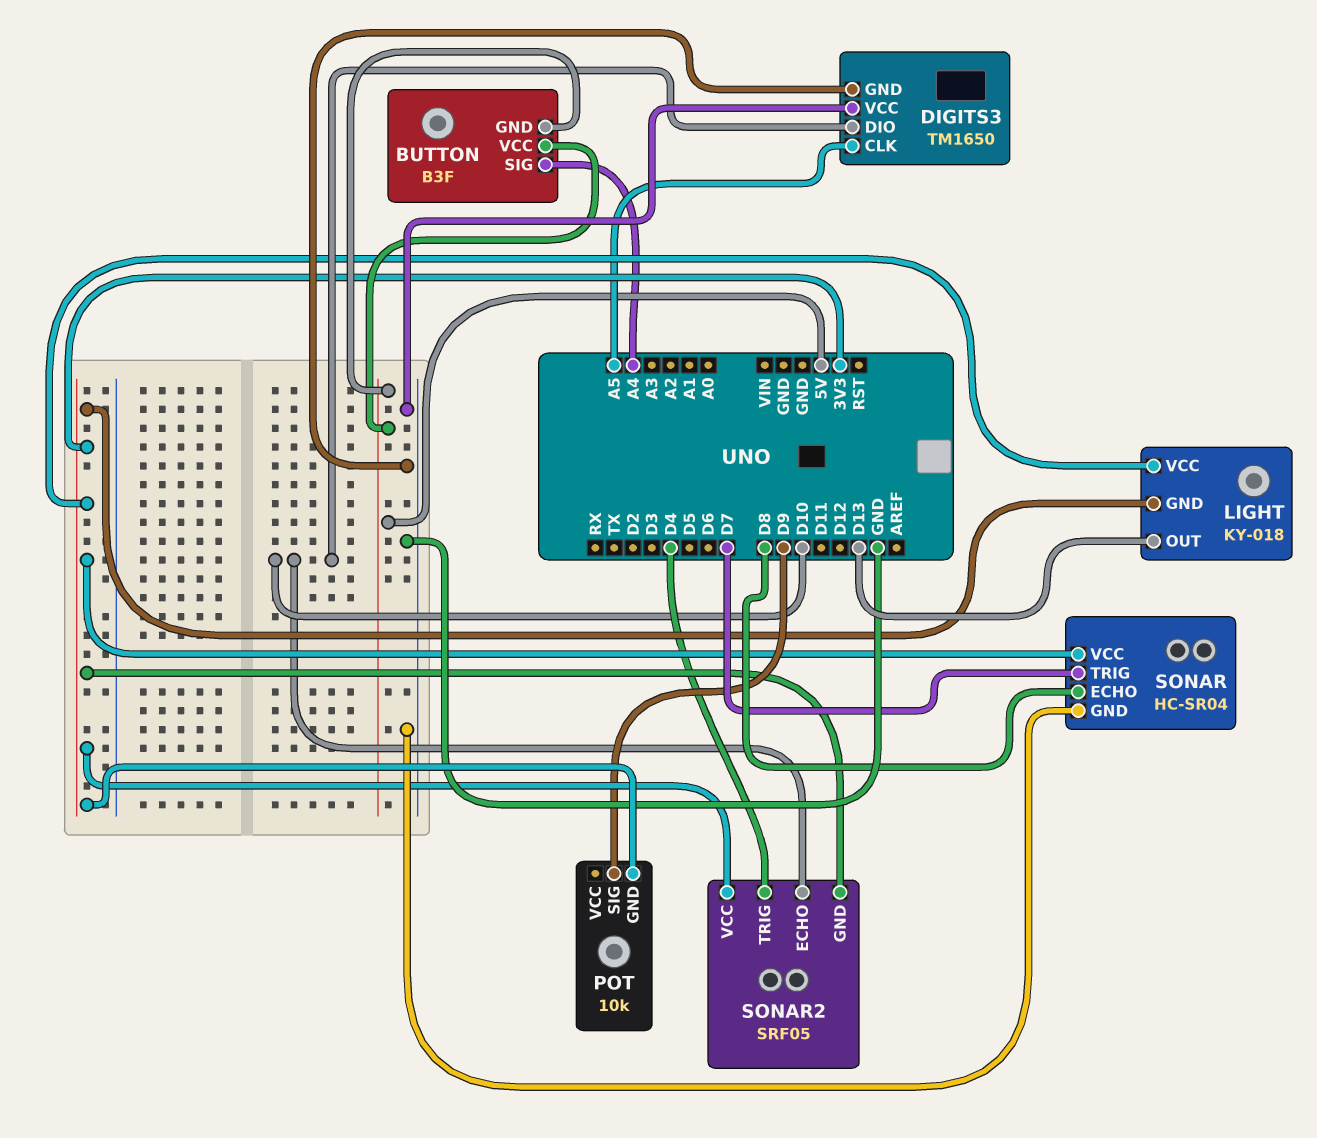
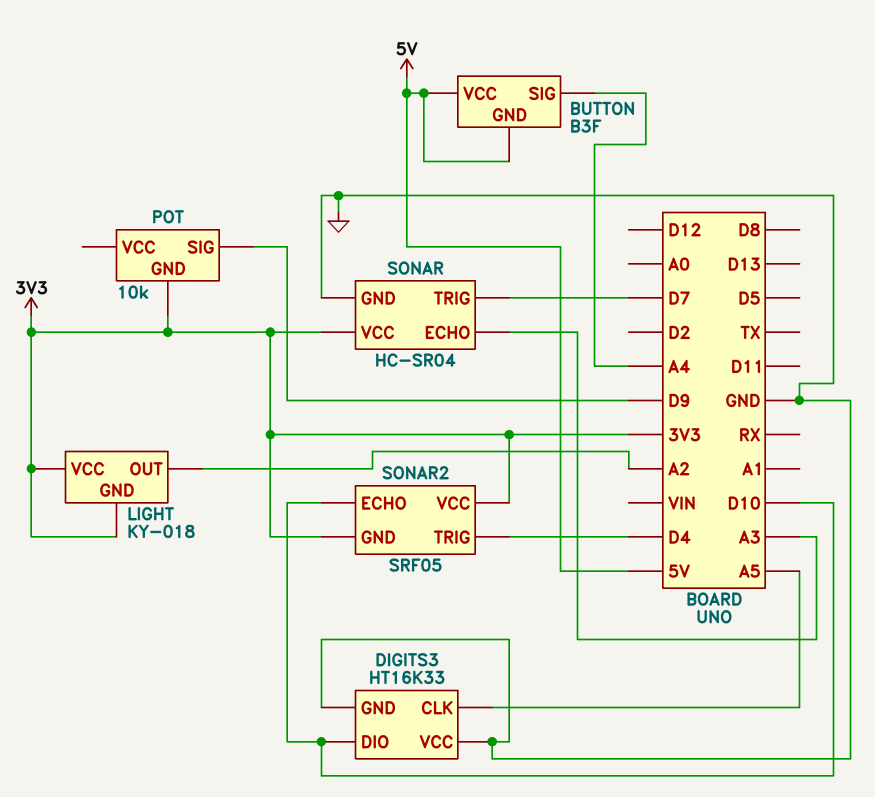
DIGITS3: TM1650 -> HT16K33
LIGHT pin OUT: D13 -> A2
SONAR pin ECHO: D8 -> A3

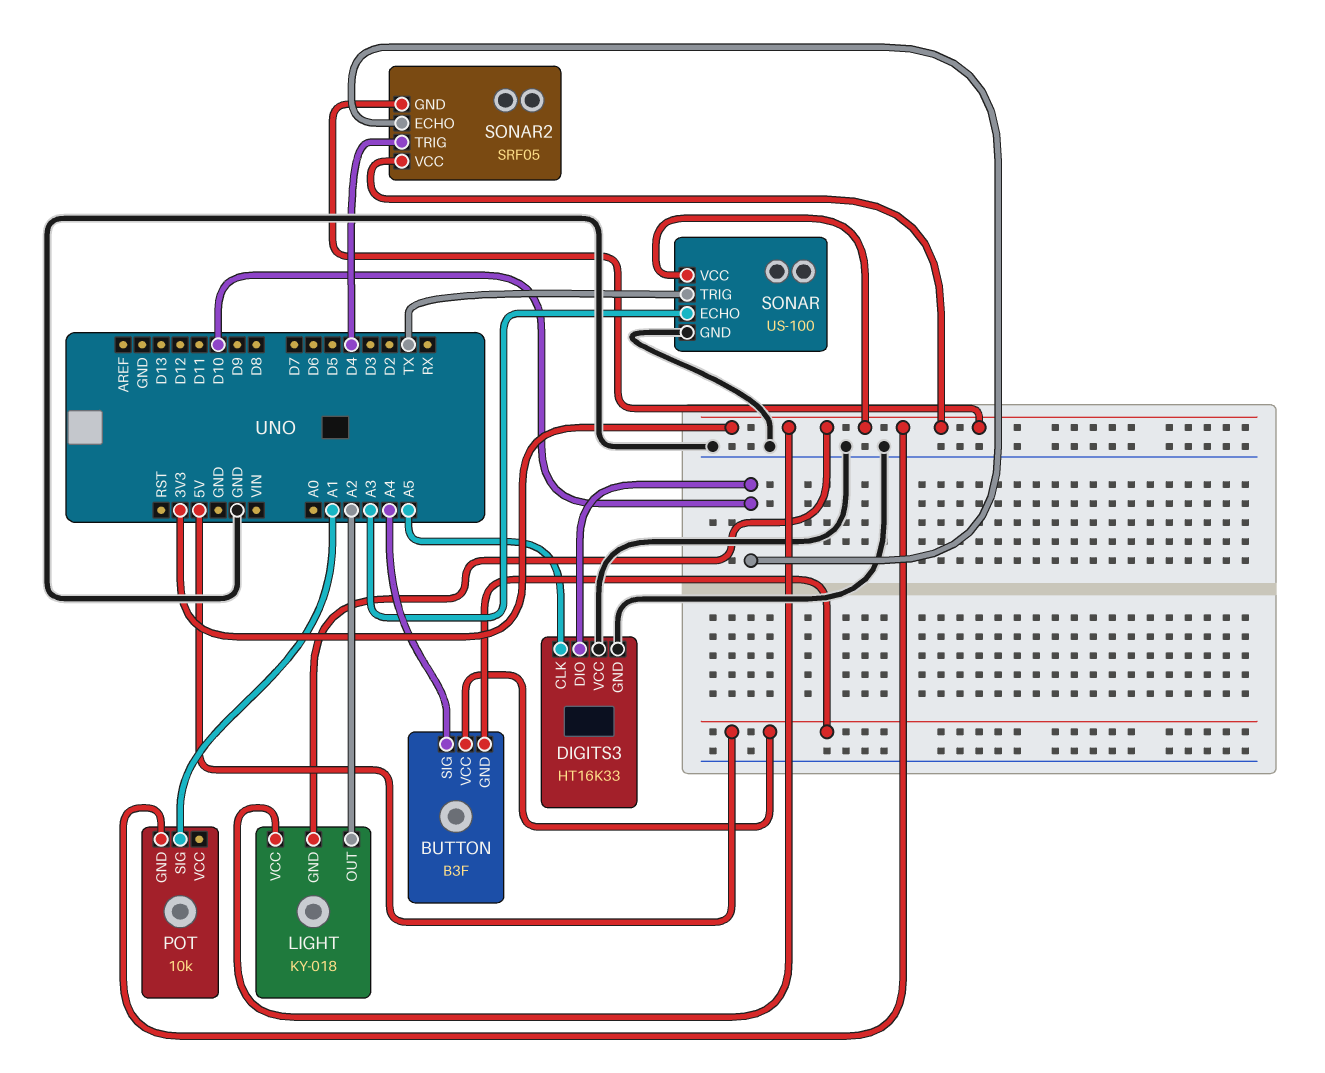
POT pin SIG: D9 -> A1
SONAR: HC-SR04 -> US-100
SONAR pin TRIG: D7 -> TX

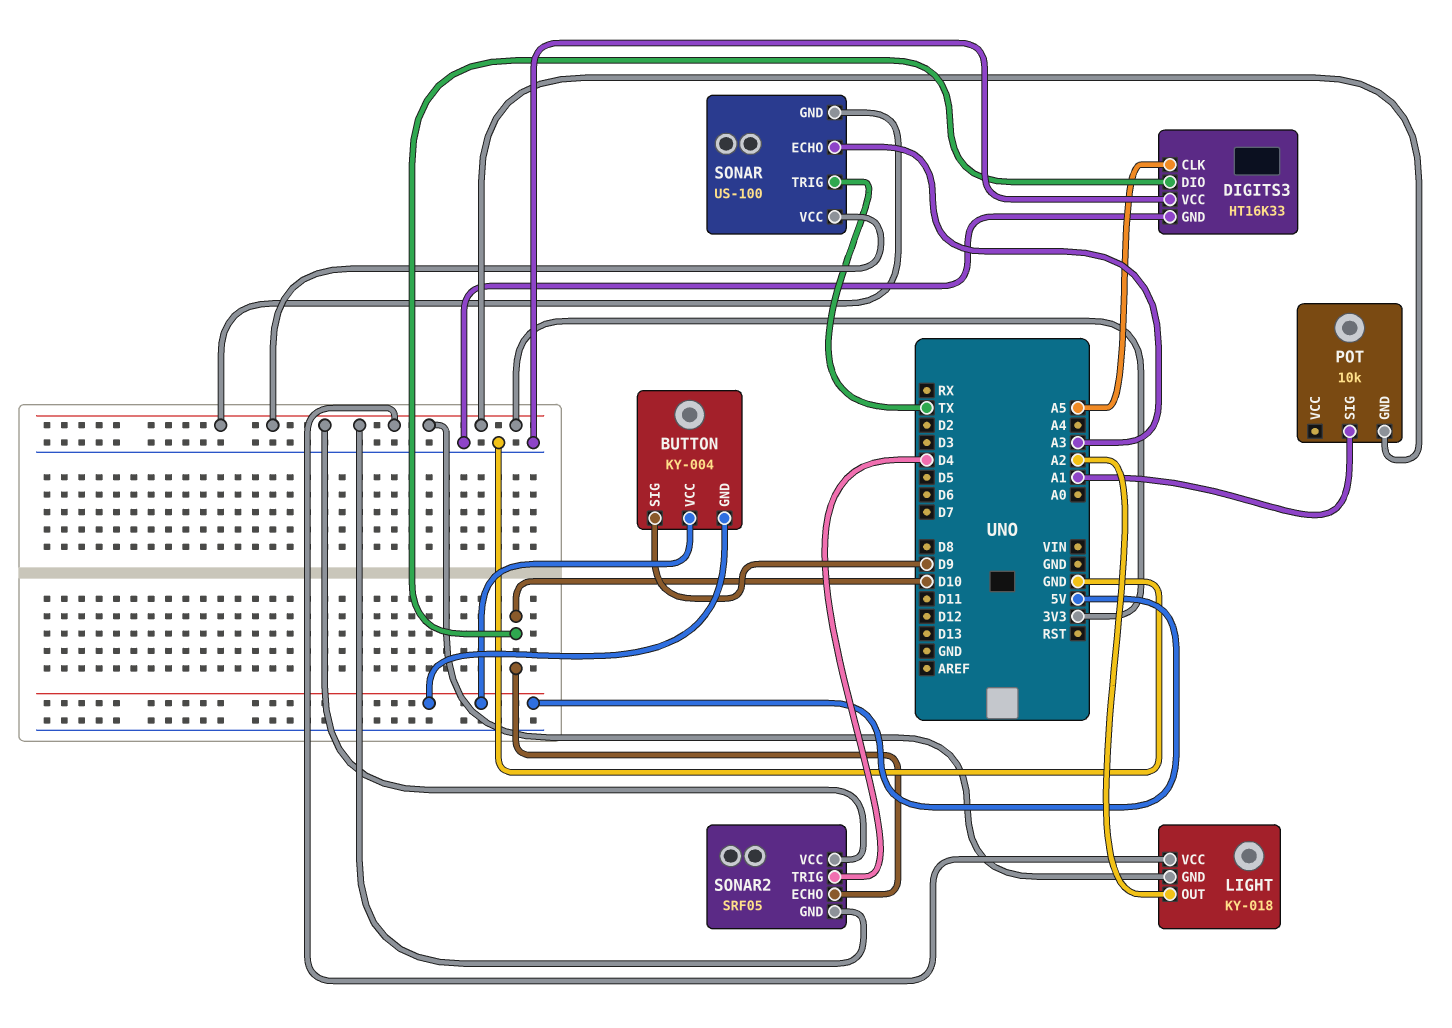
BUTTON: B3F -> KY-004
BUTTON pin SIG: A4 -> D9
SONAR pin GND: GND -> 3V3

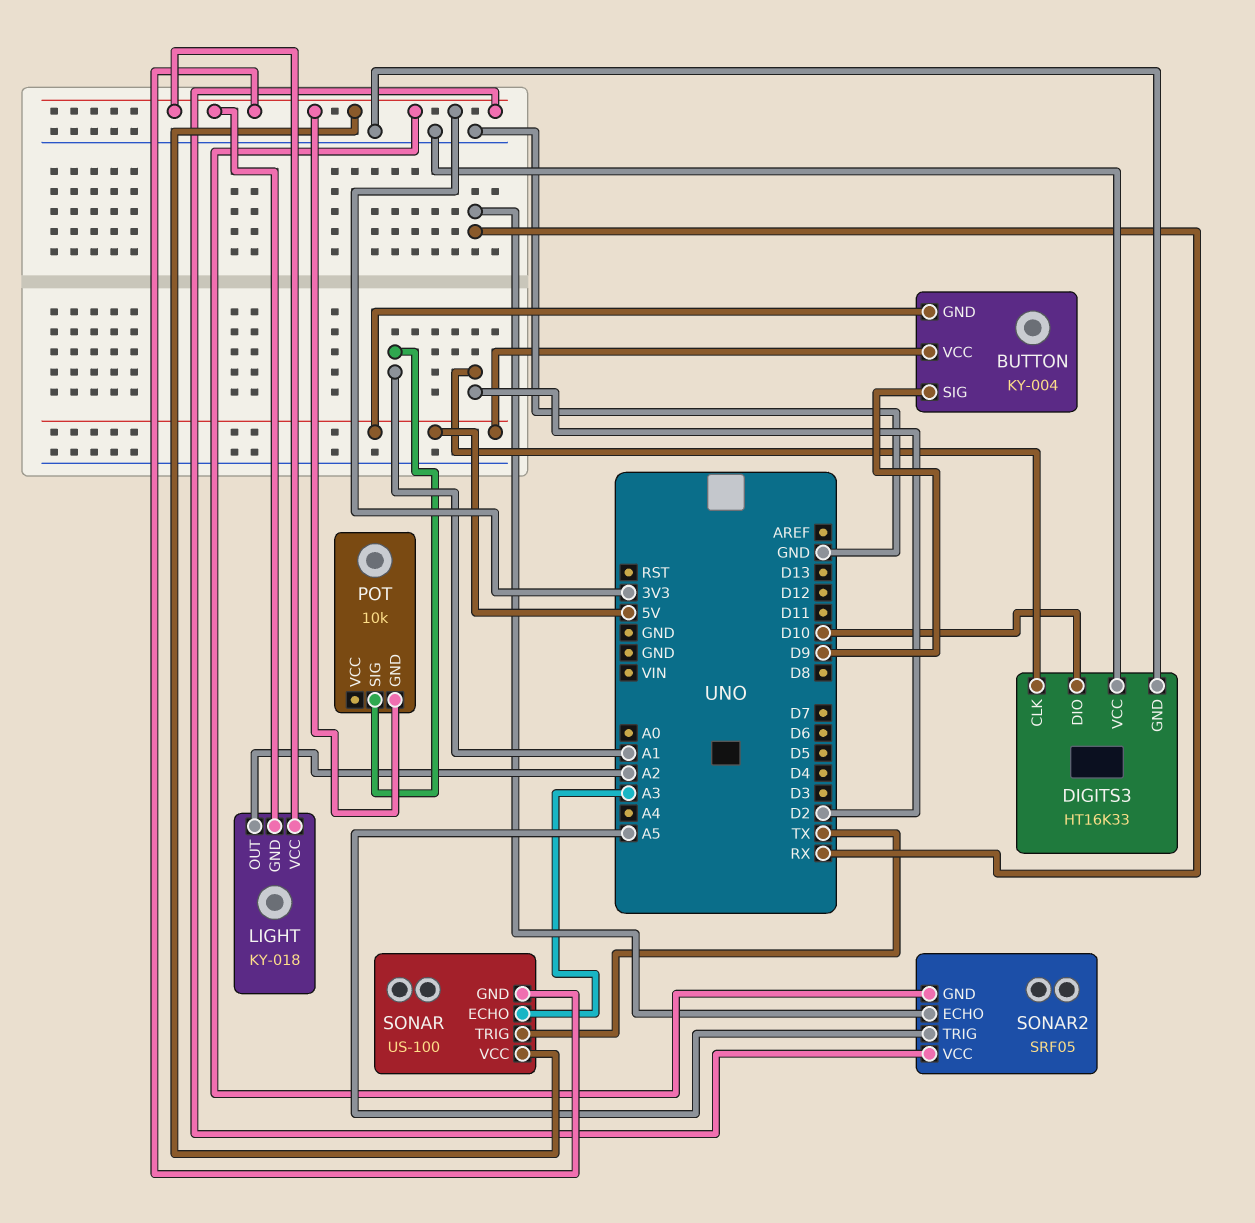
DIGITS3 pin CLK: A5 -> D2
SONAR2 pin ECHO: D10 -> RX
SONAR2 pin TRIG: D4 -> A5

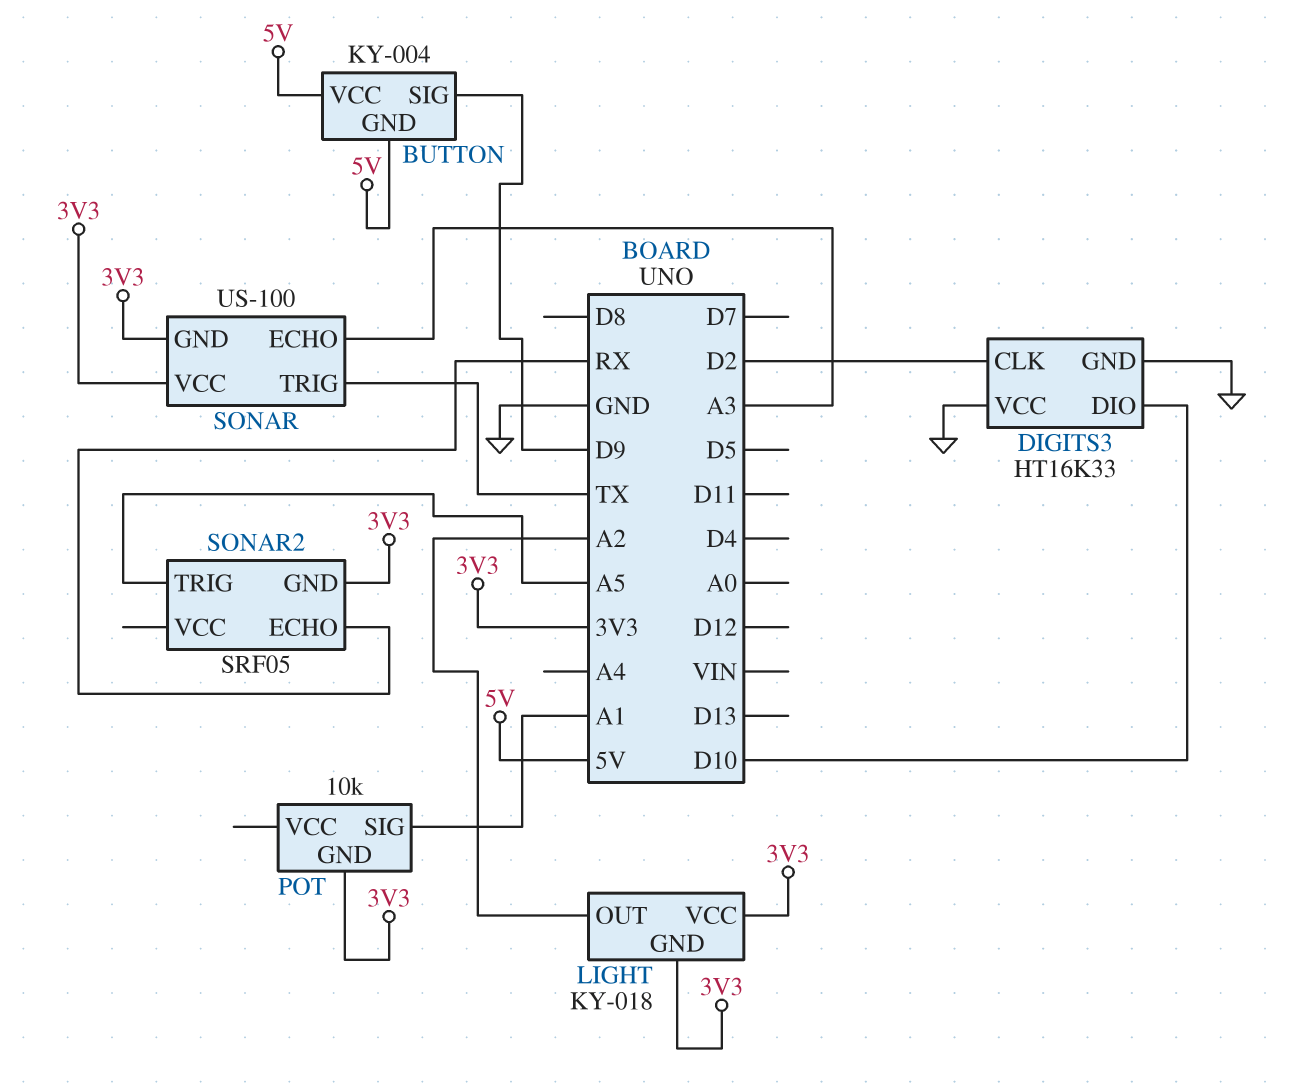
SONAR2 pin VCC: 3V3 -> none

